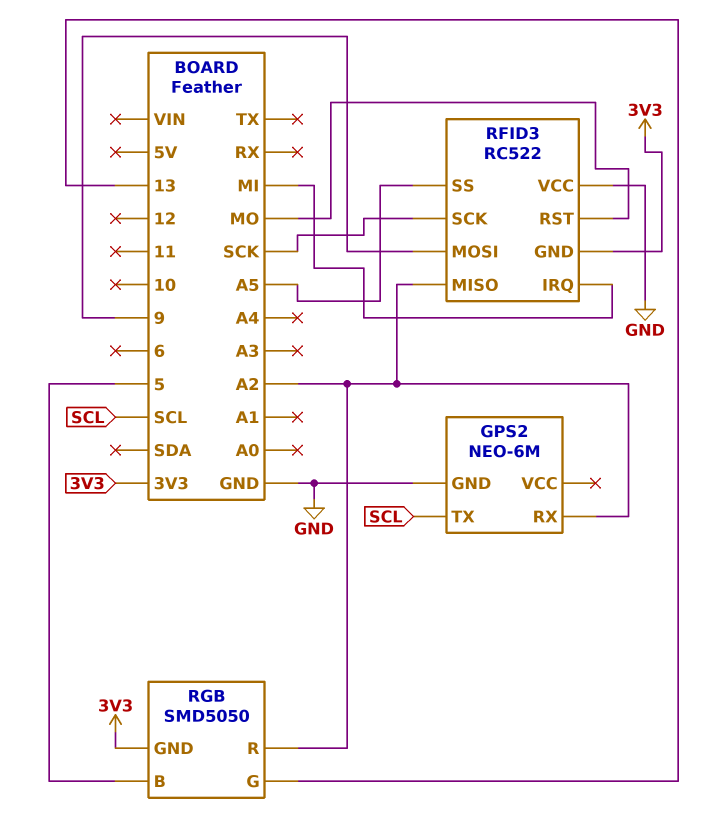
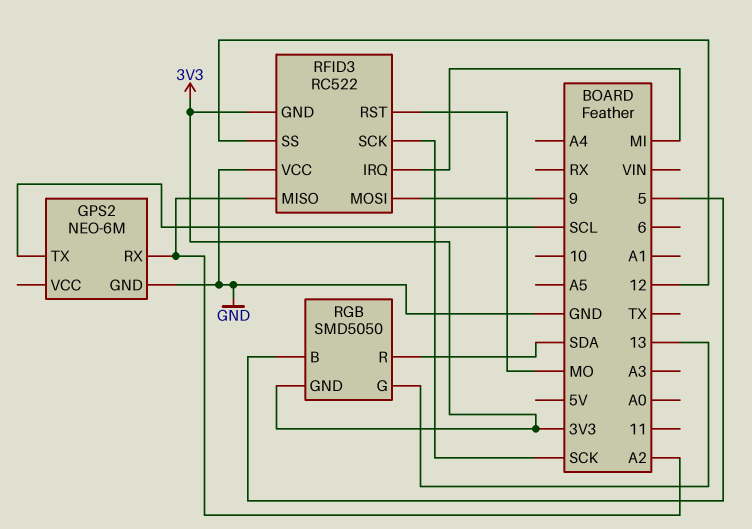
RFID3 pin SS: A5 -> 12
RGB pin R: A2 -> SDA

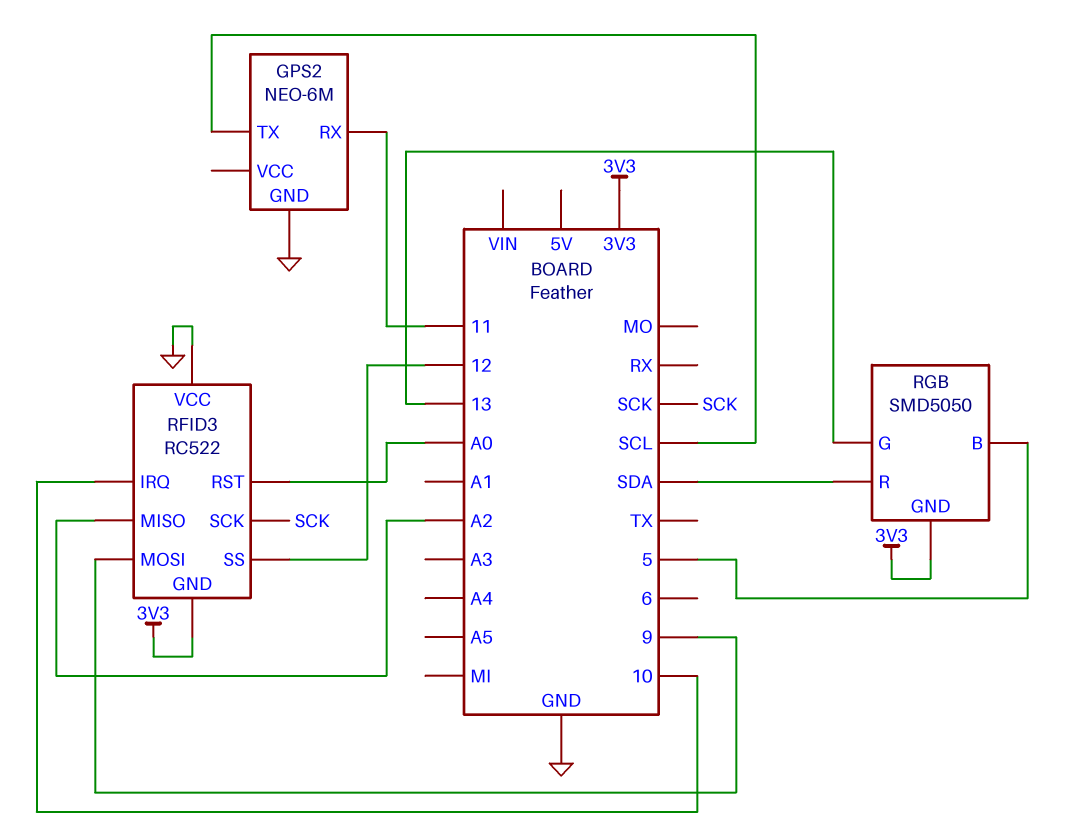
GPS2 pin RX: A2 -> 11
RFID3 pin IRQ: MI -> 10
RFID3 pin RST: MO -> A0

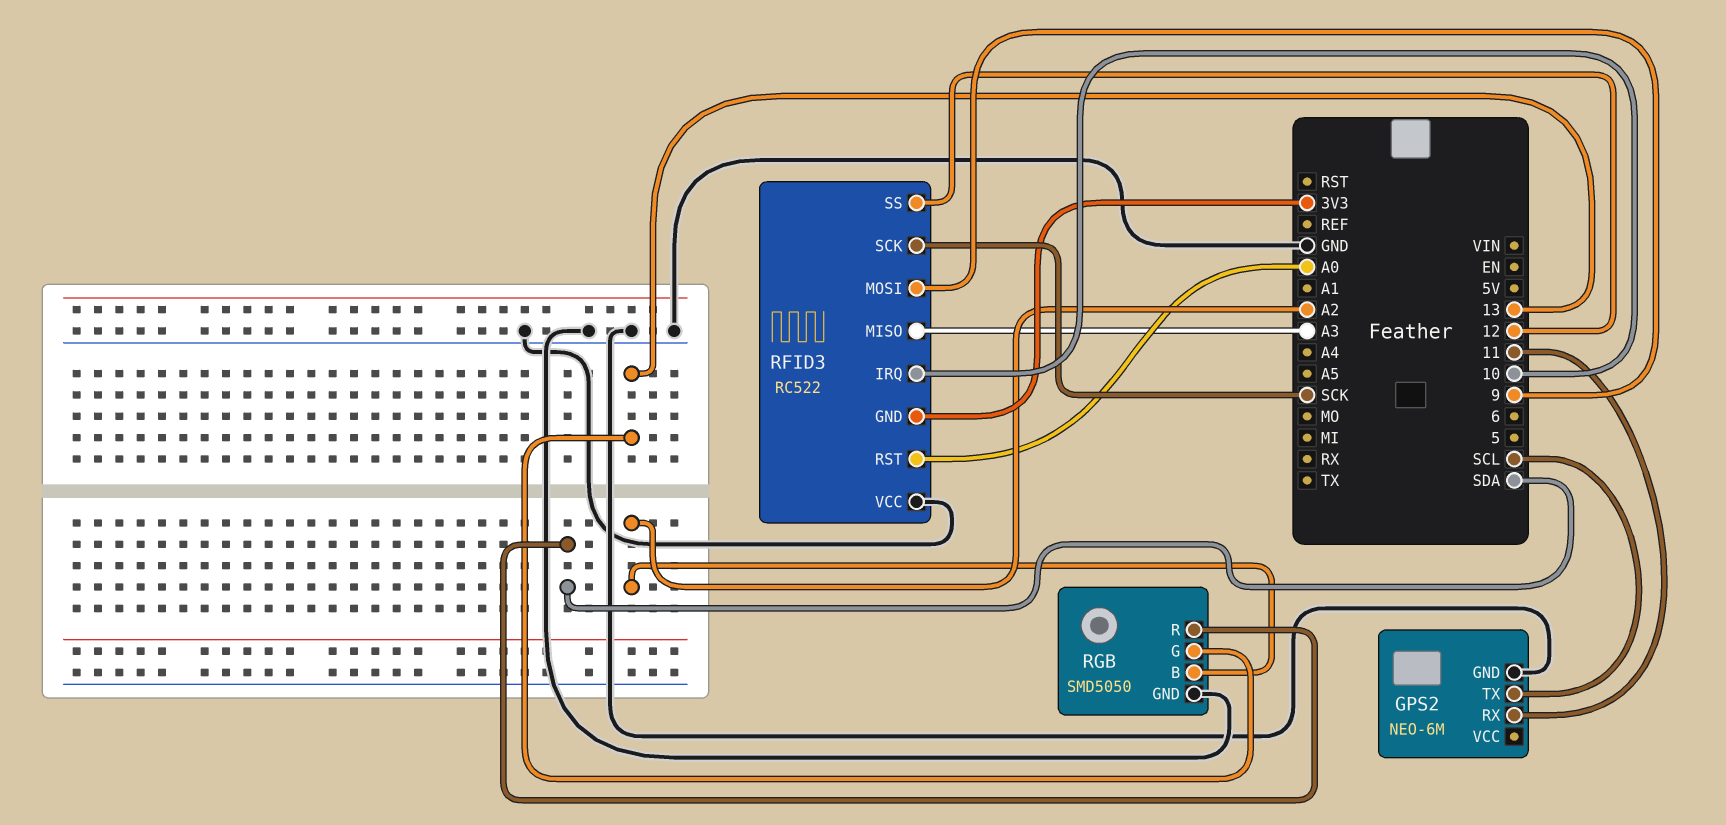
RFID3 pin MISO: A2 -> A3
RGB pin B: 5 -> A2
RGB pin GND: 3V3 -> GND

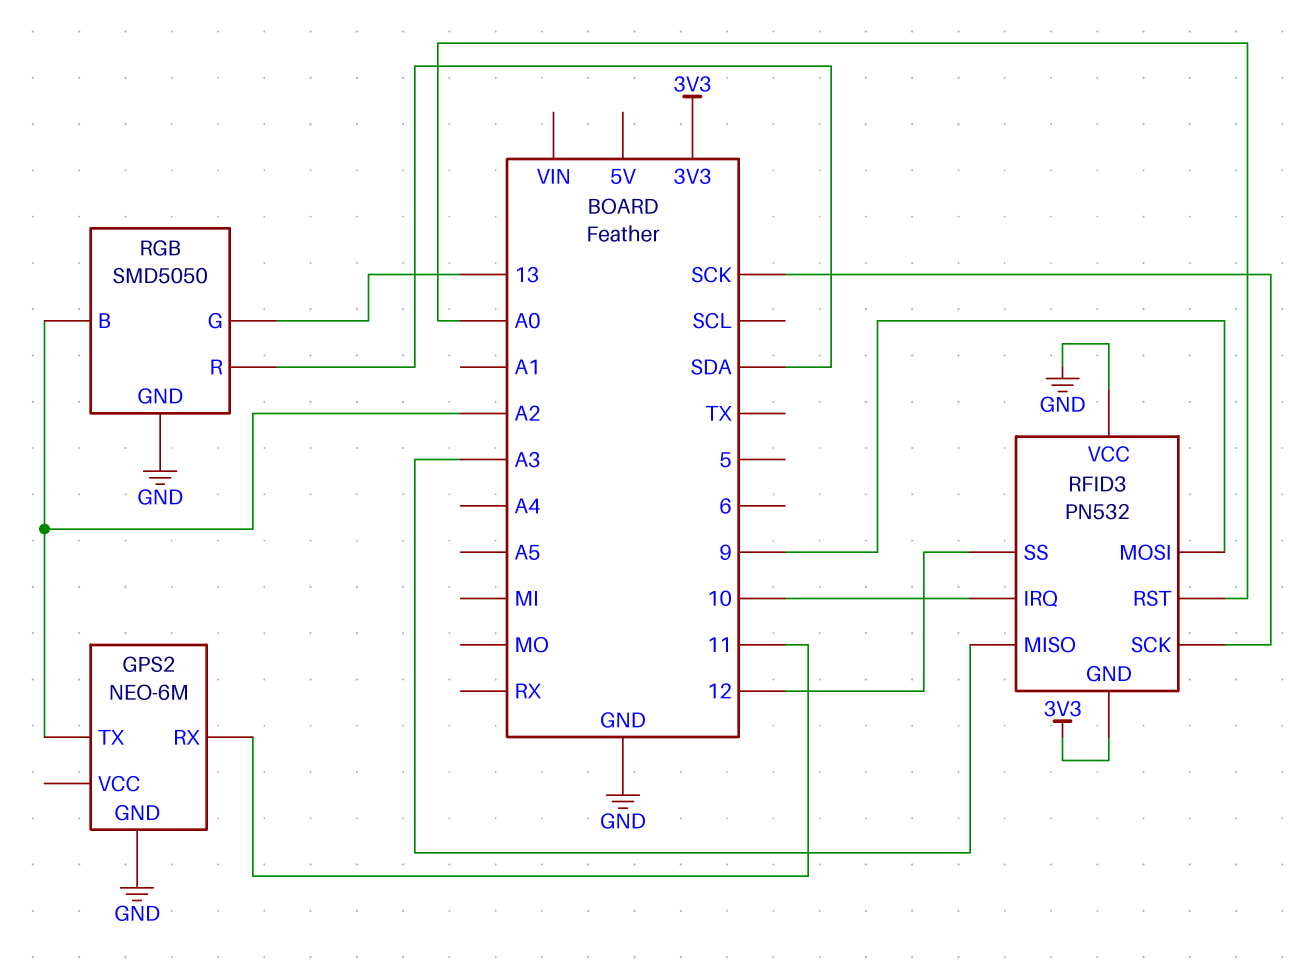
GPS2 pin TX: SCL -> A2
RFID3: RC522 -> PN532

